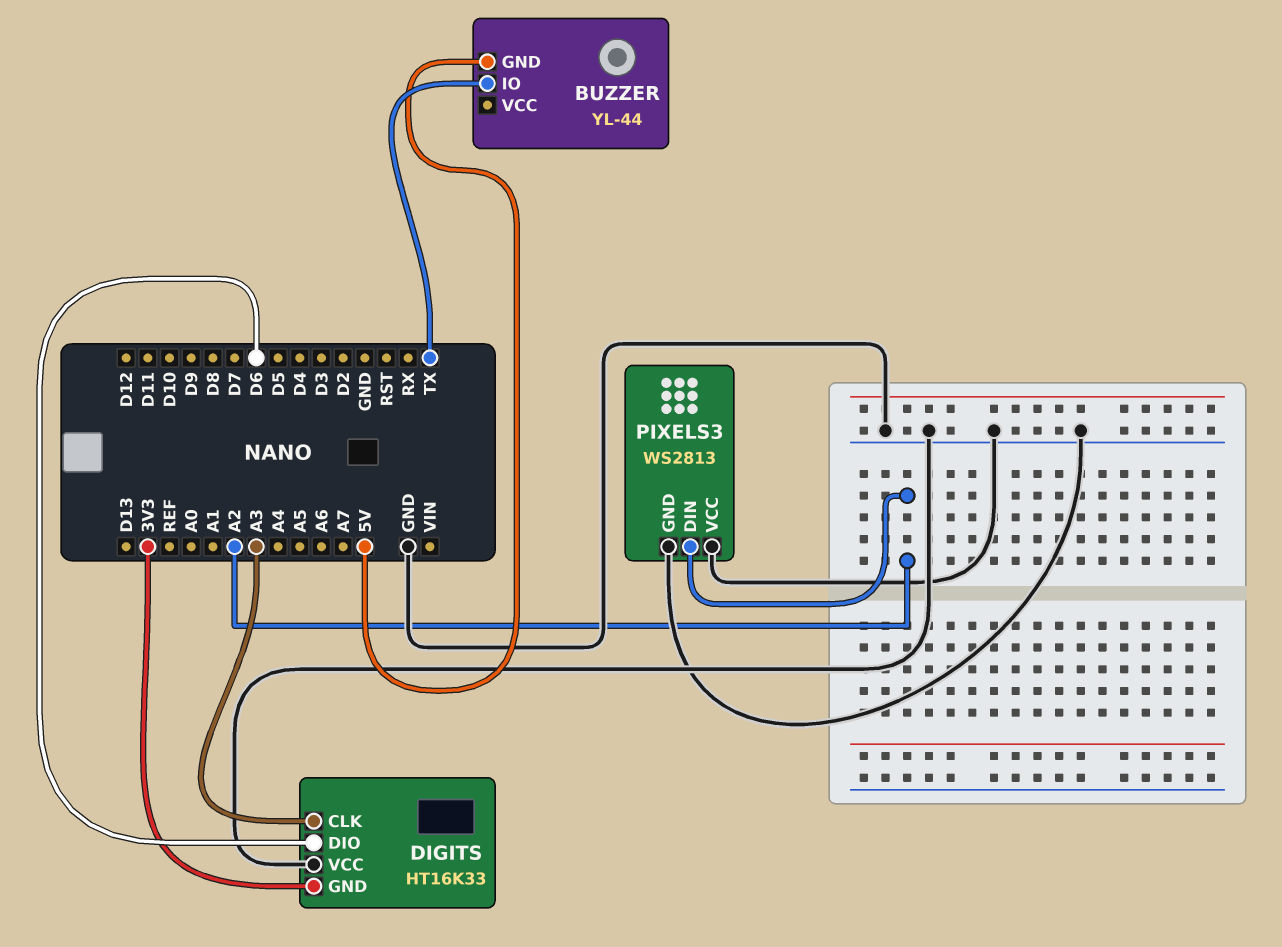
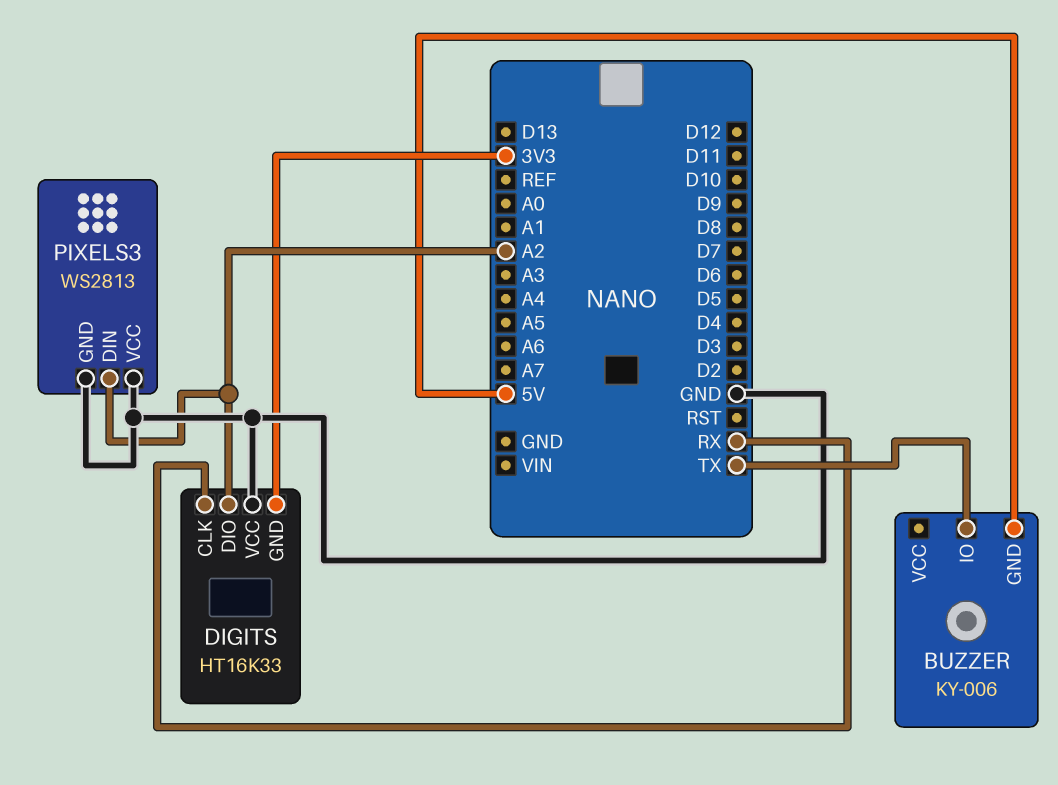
BUZZER: YL-44 -> KY-006
DIGITS pin CLK: A3 -> RX
DIGITS pin DIO: D6 -> A2

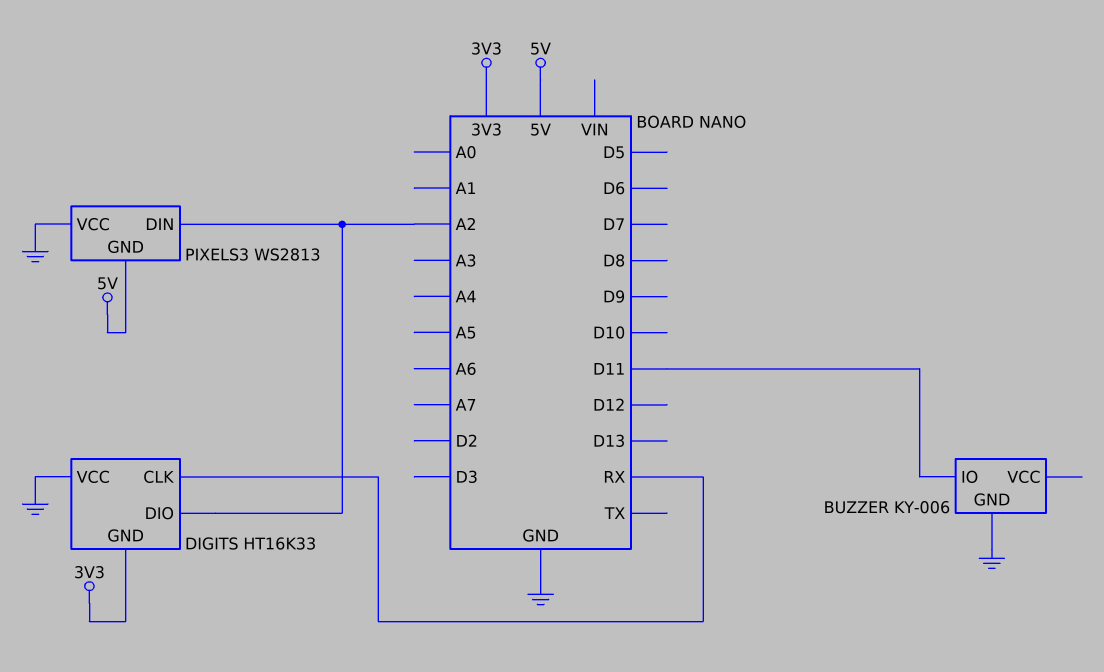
BUZZER pin GND: 5V -> GND
BUZZER pin IO: TX -> D11
PIXELS3 pin GND: GND -> 5V

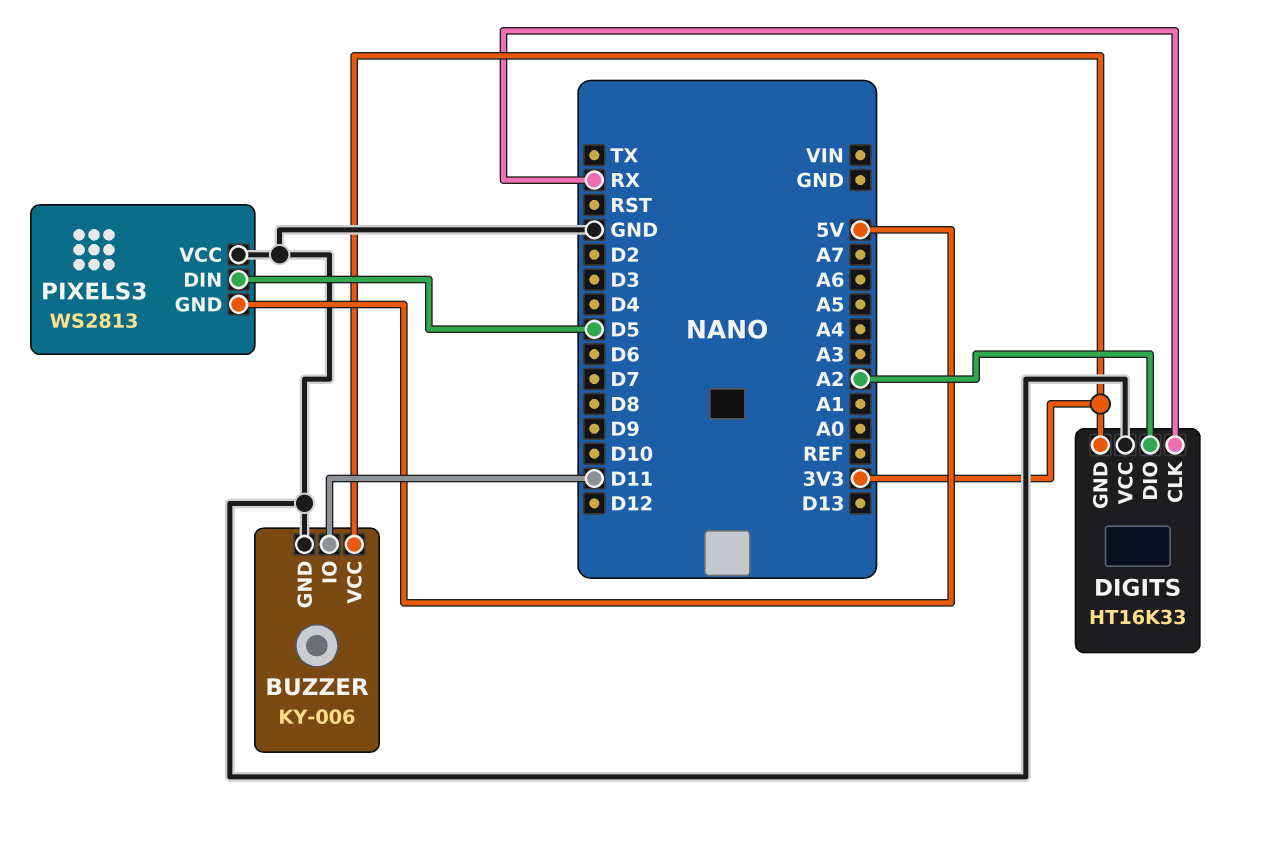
BUZZER pin VCC: none -> 3V3
PIXELS3 pin DIN: A2 -> D5

